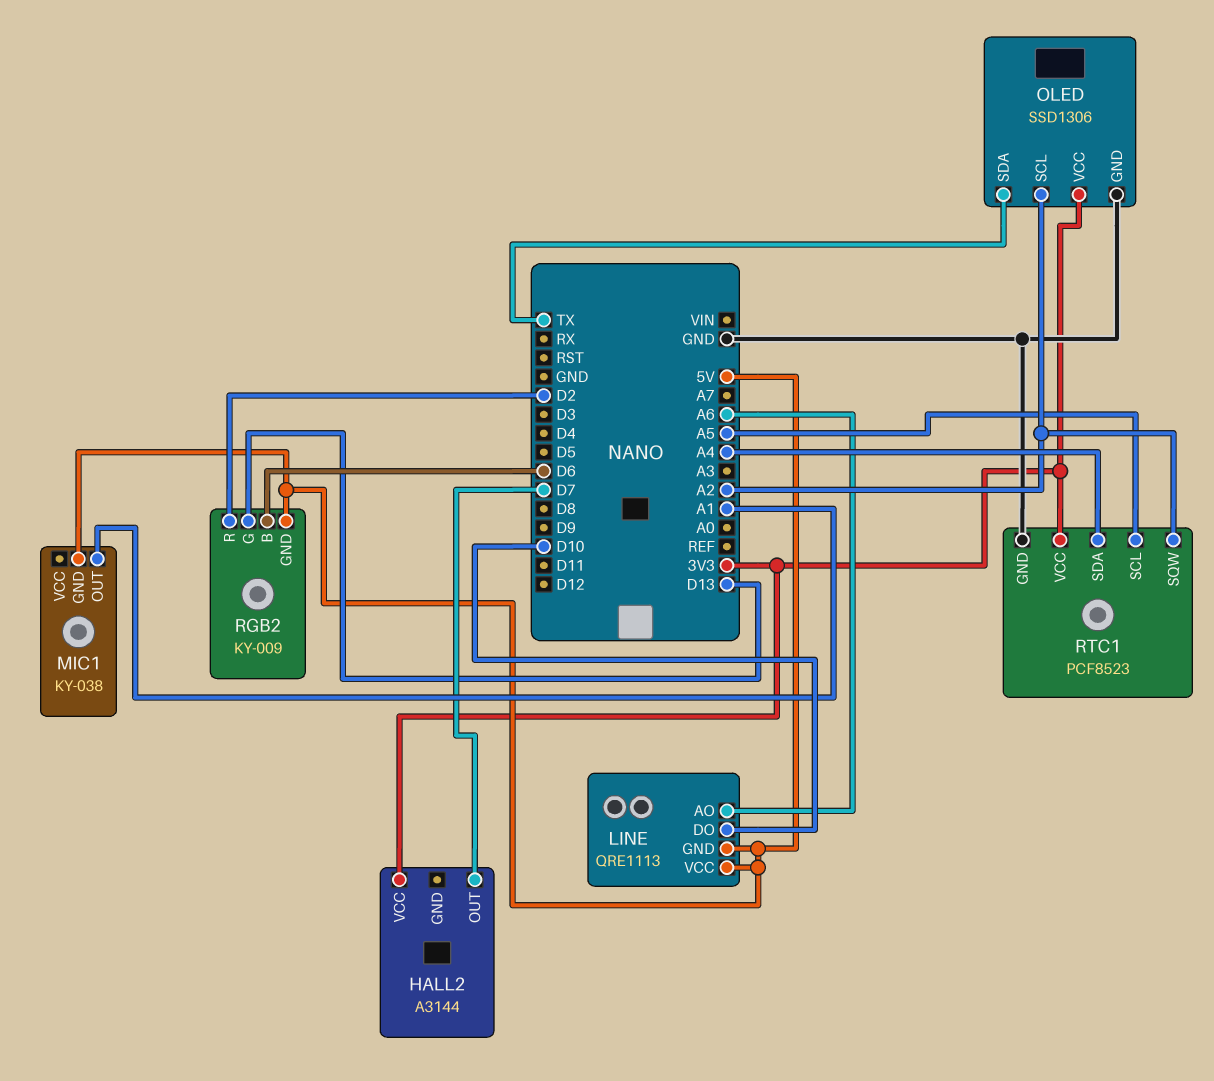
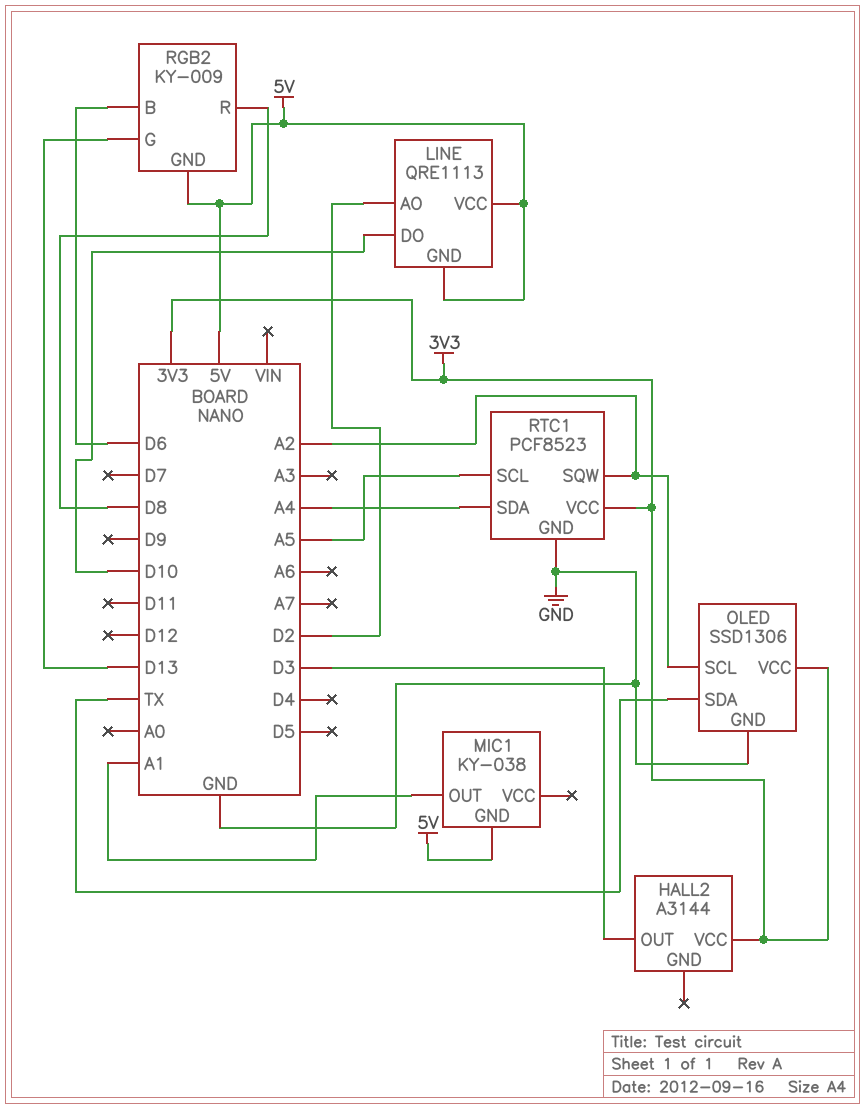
HALL2 pin OUT: D7 -> D3
LINE pin AO: A6 -> D2
RGB2 pin R: D2 -> D8

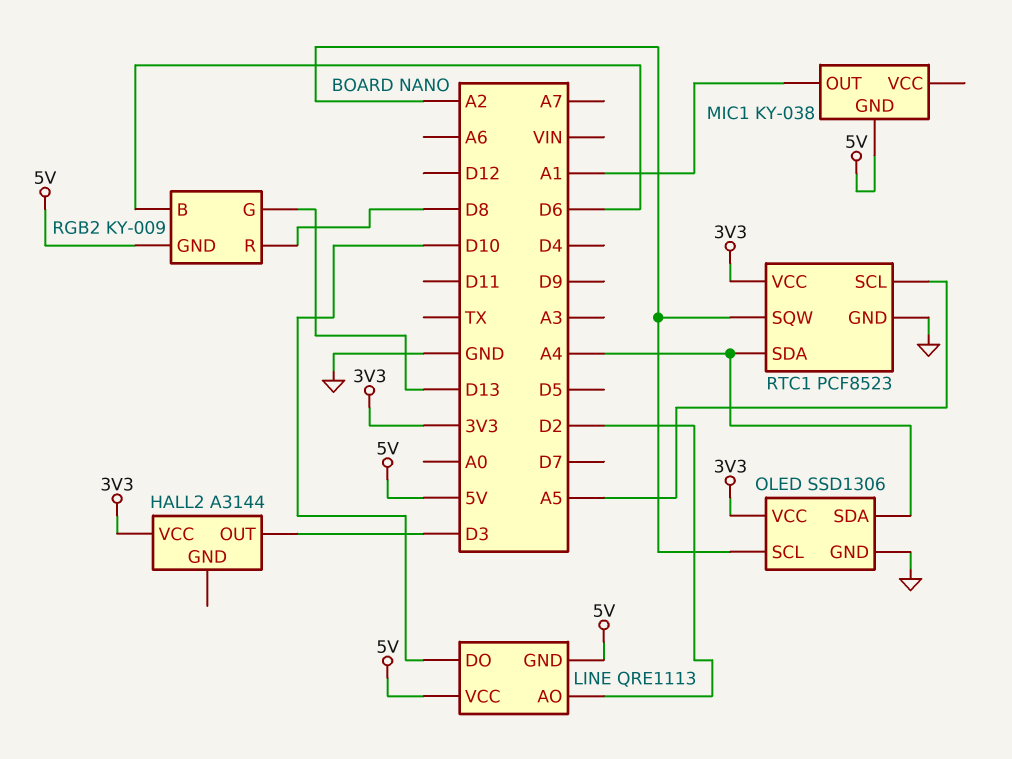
OLED pin SDA: TX -> A4

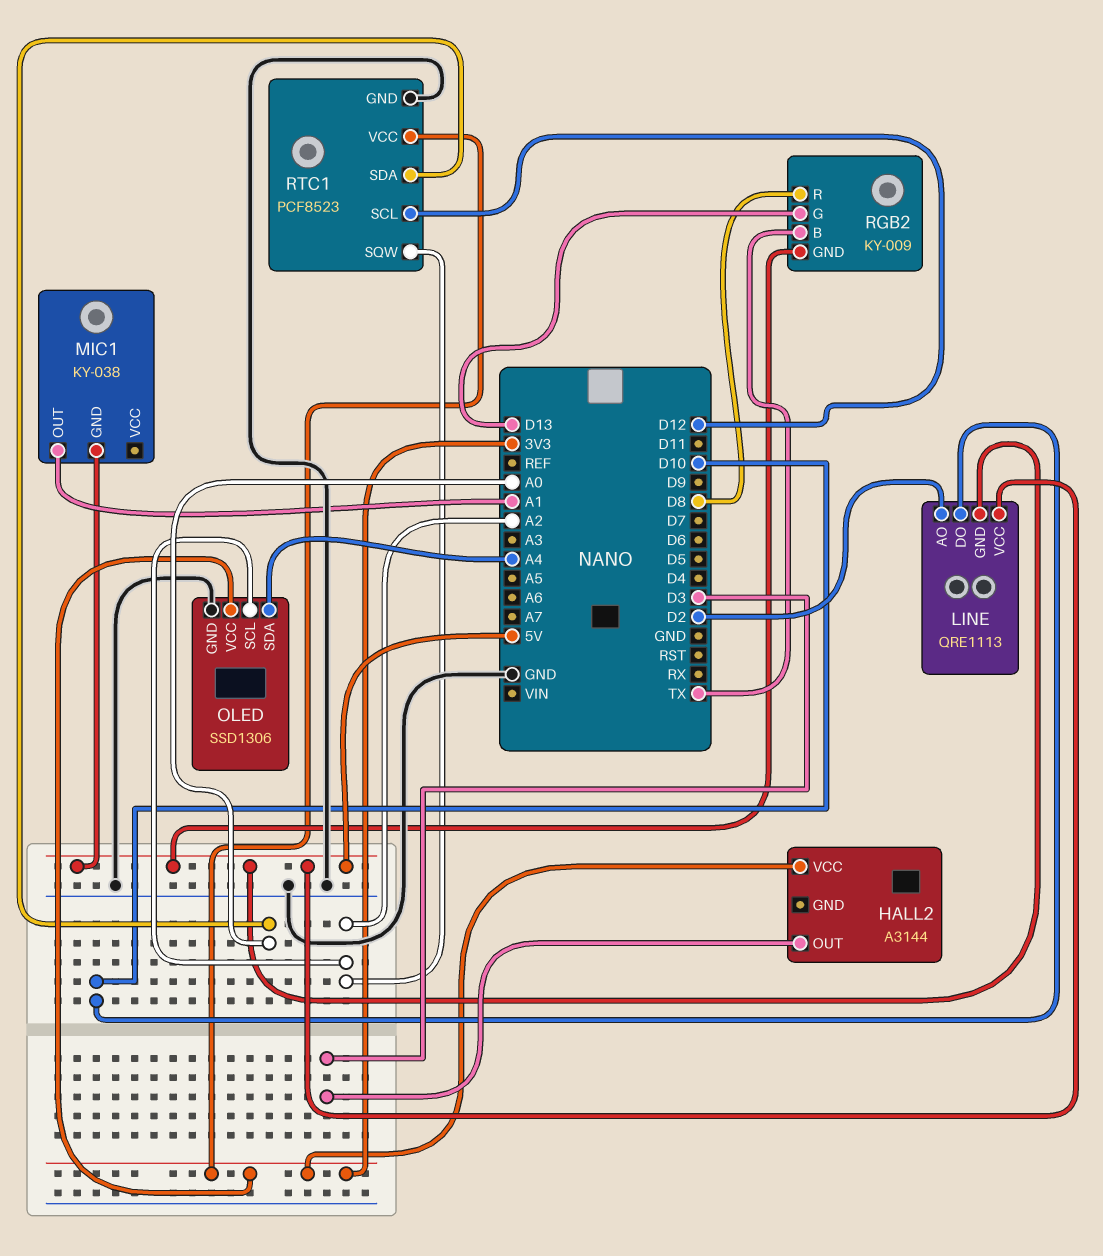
RGB2 pin B: D6 -> TX
RTC1 pin SCL: A5 -> D12
RTC1 pin SDA: A4 -> A0

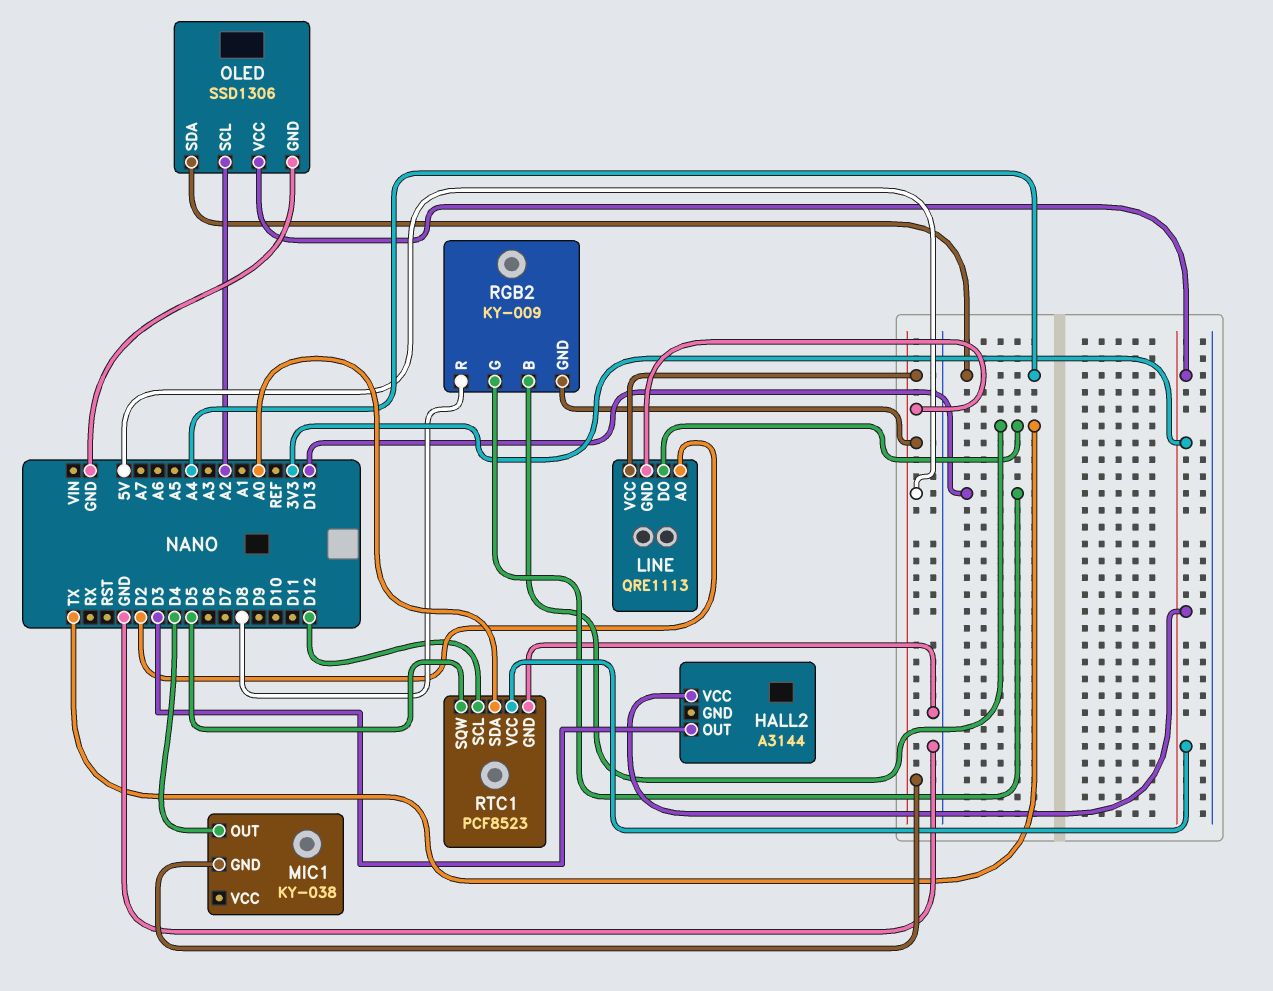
LINE pin DO: D10 -> TX
MIC1 pin OUT: A1 -> D4
RTC1 pin SQW: A2 -> D5

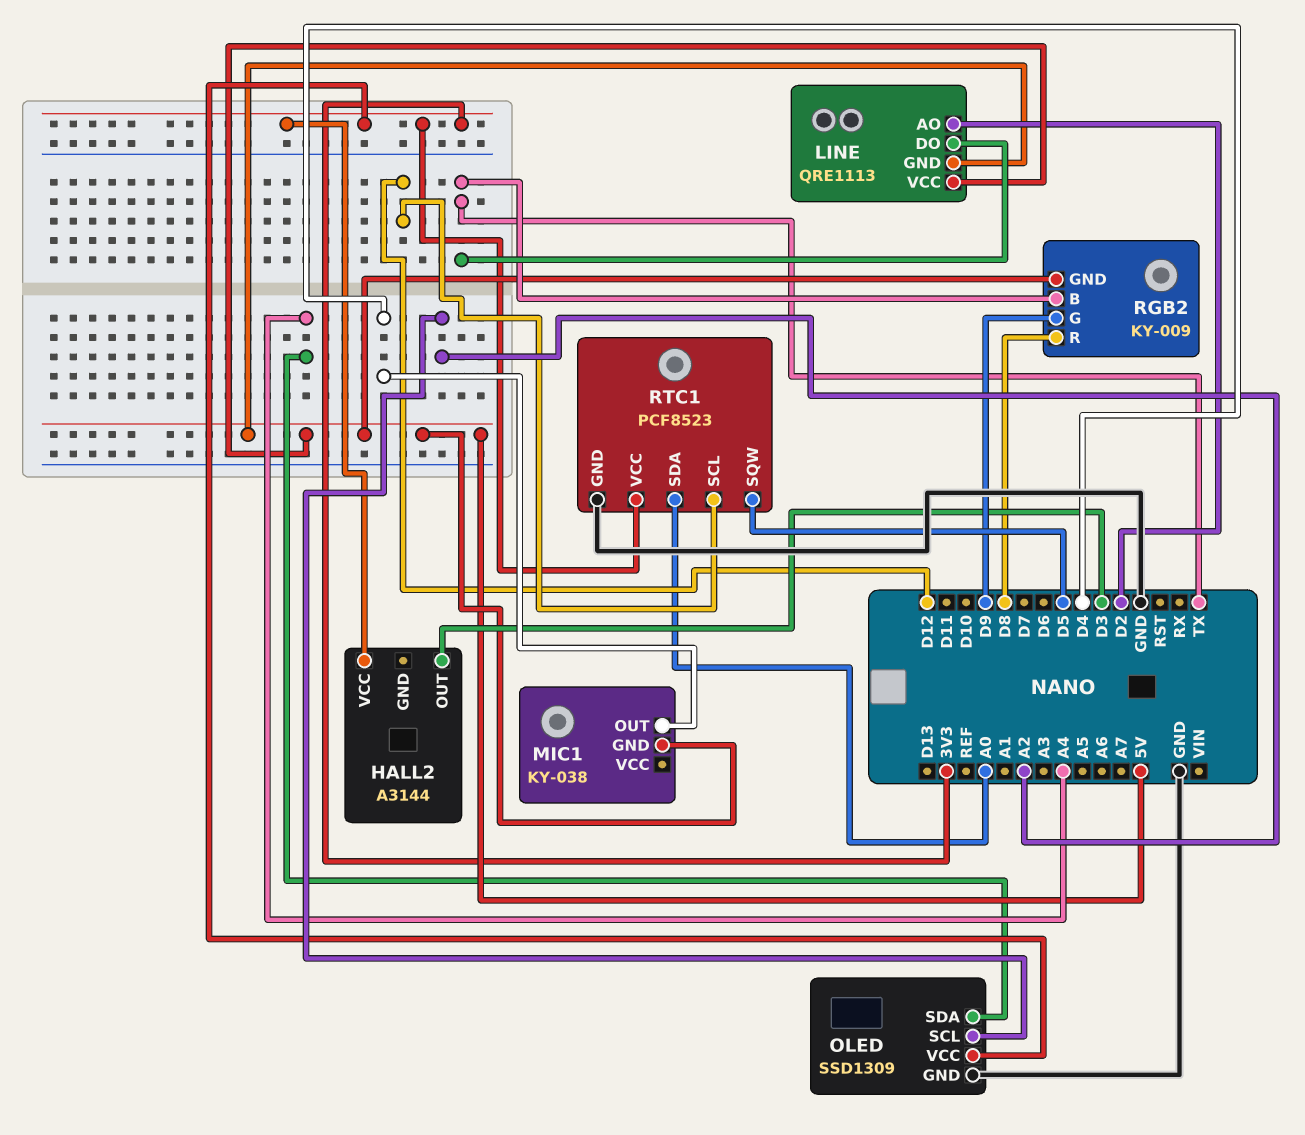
OLED: SSD1306 -> SSD1309
RGB2 pin G: D13 -> D9

